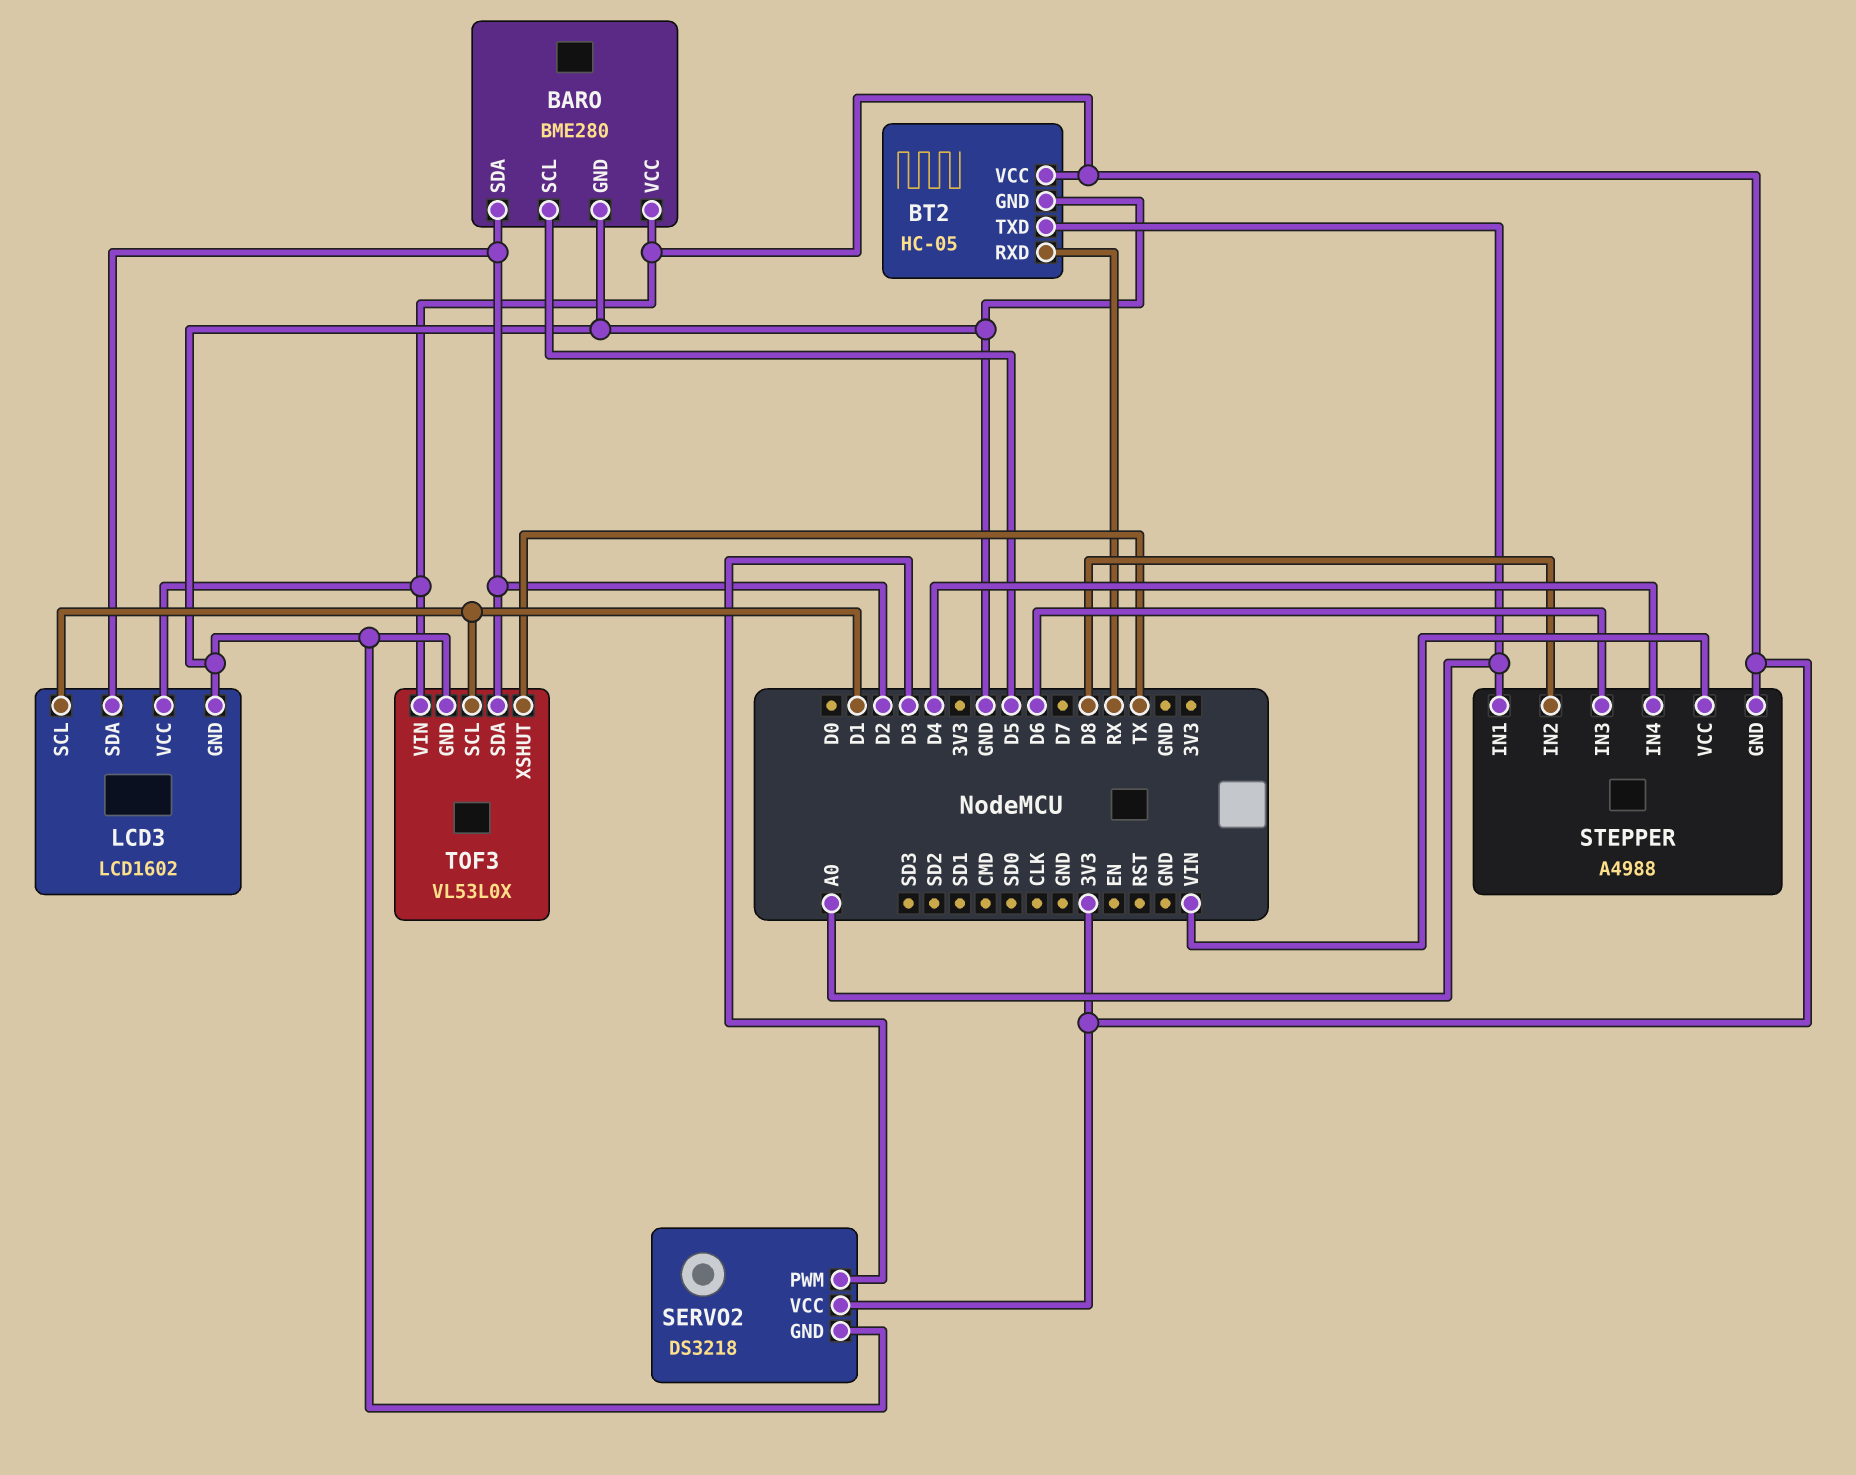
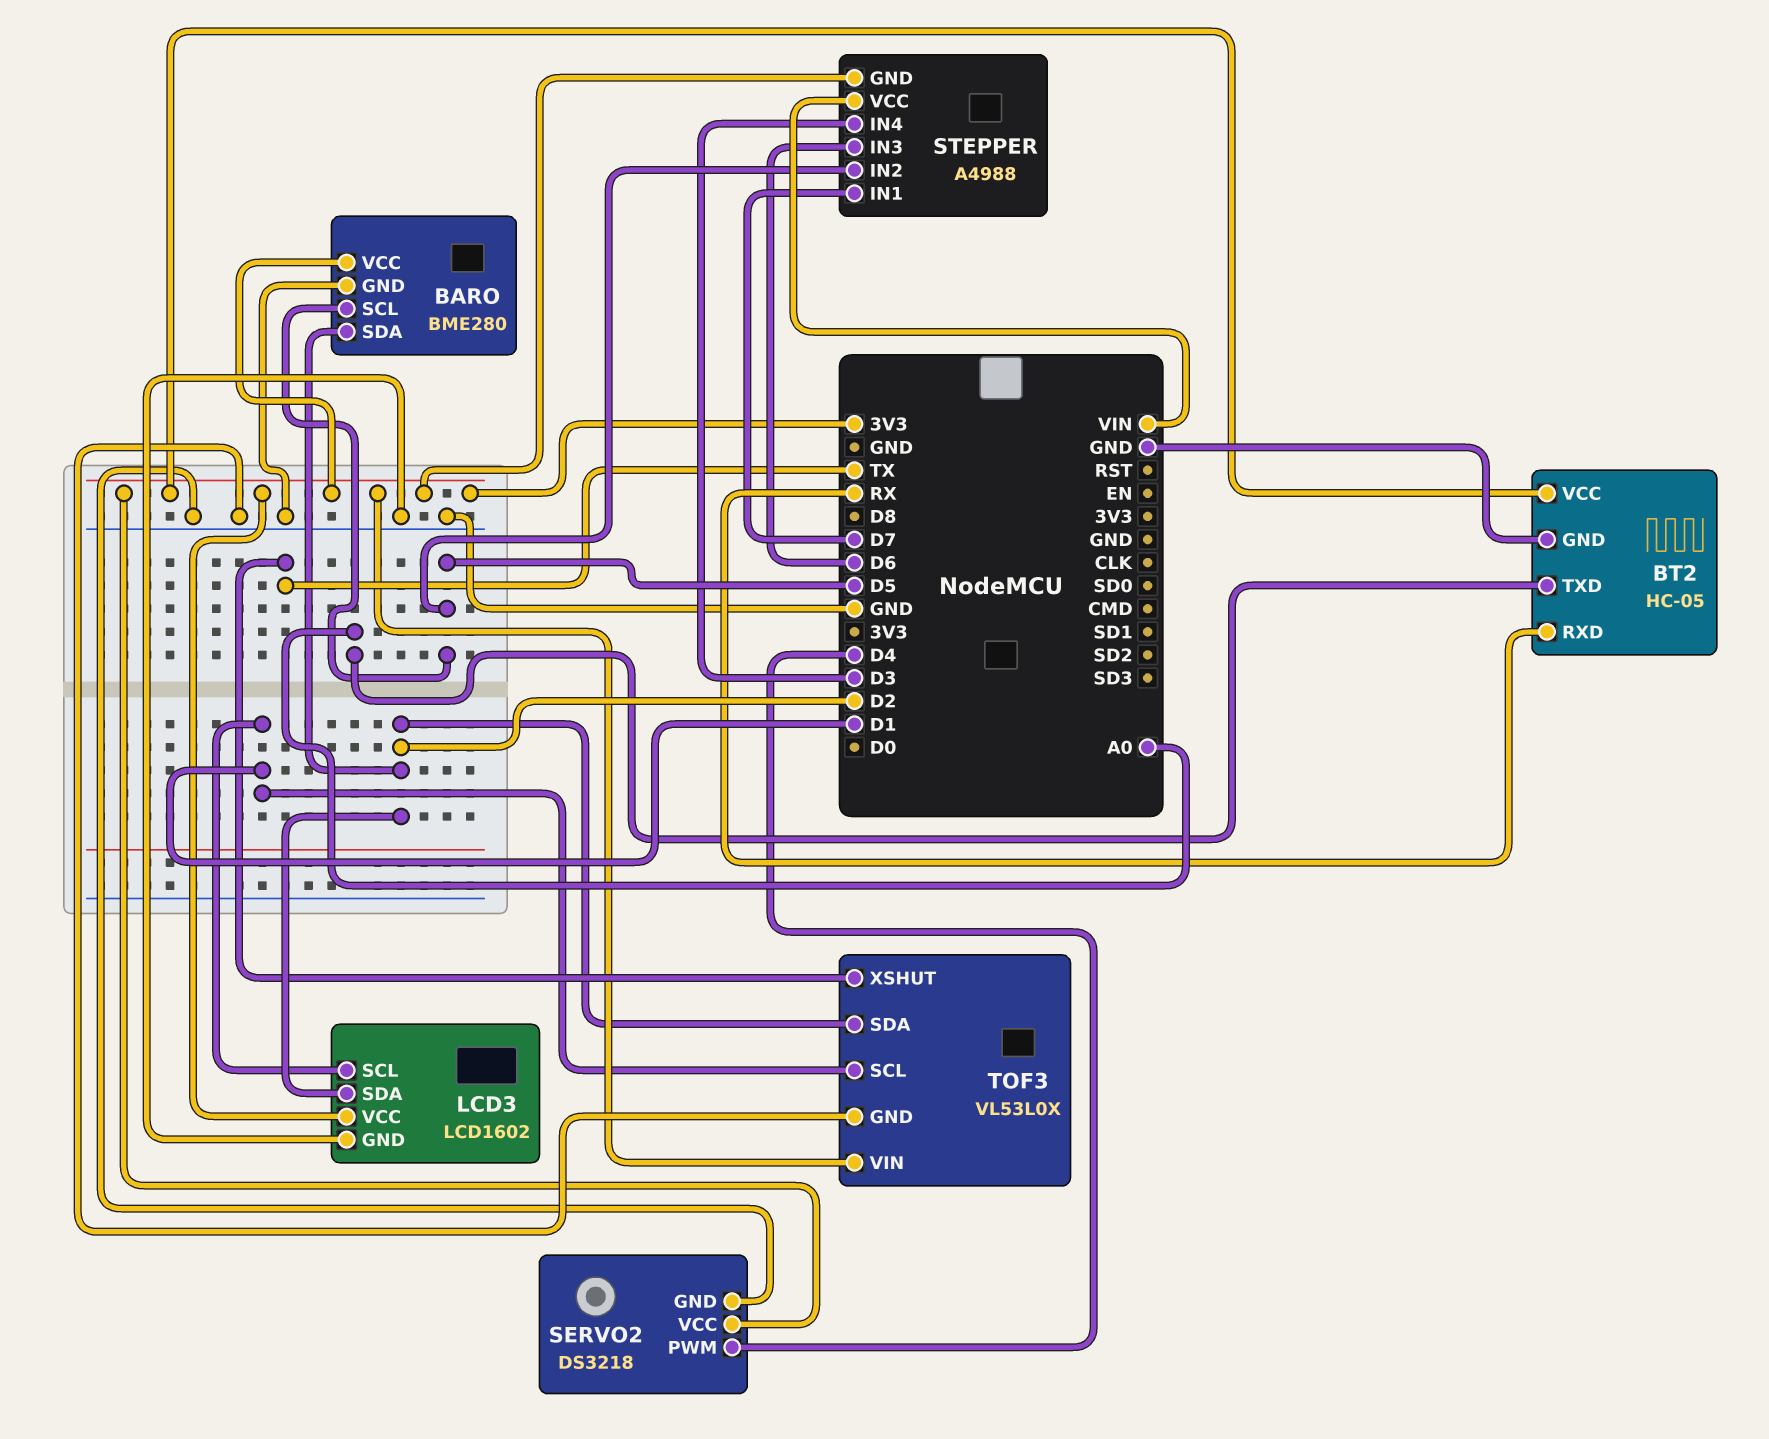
SERVO2 pin PWM: D3 -> D4
STEPPER pin IN1: A0 -> D7
STEPPER pin IN2: D8 -> D5
STEPPER pin IN4: D4 -> D3

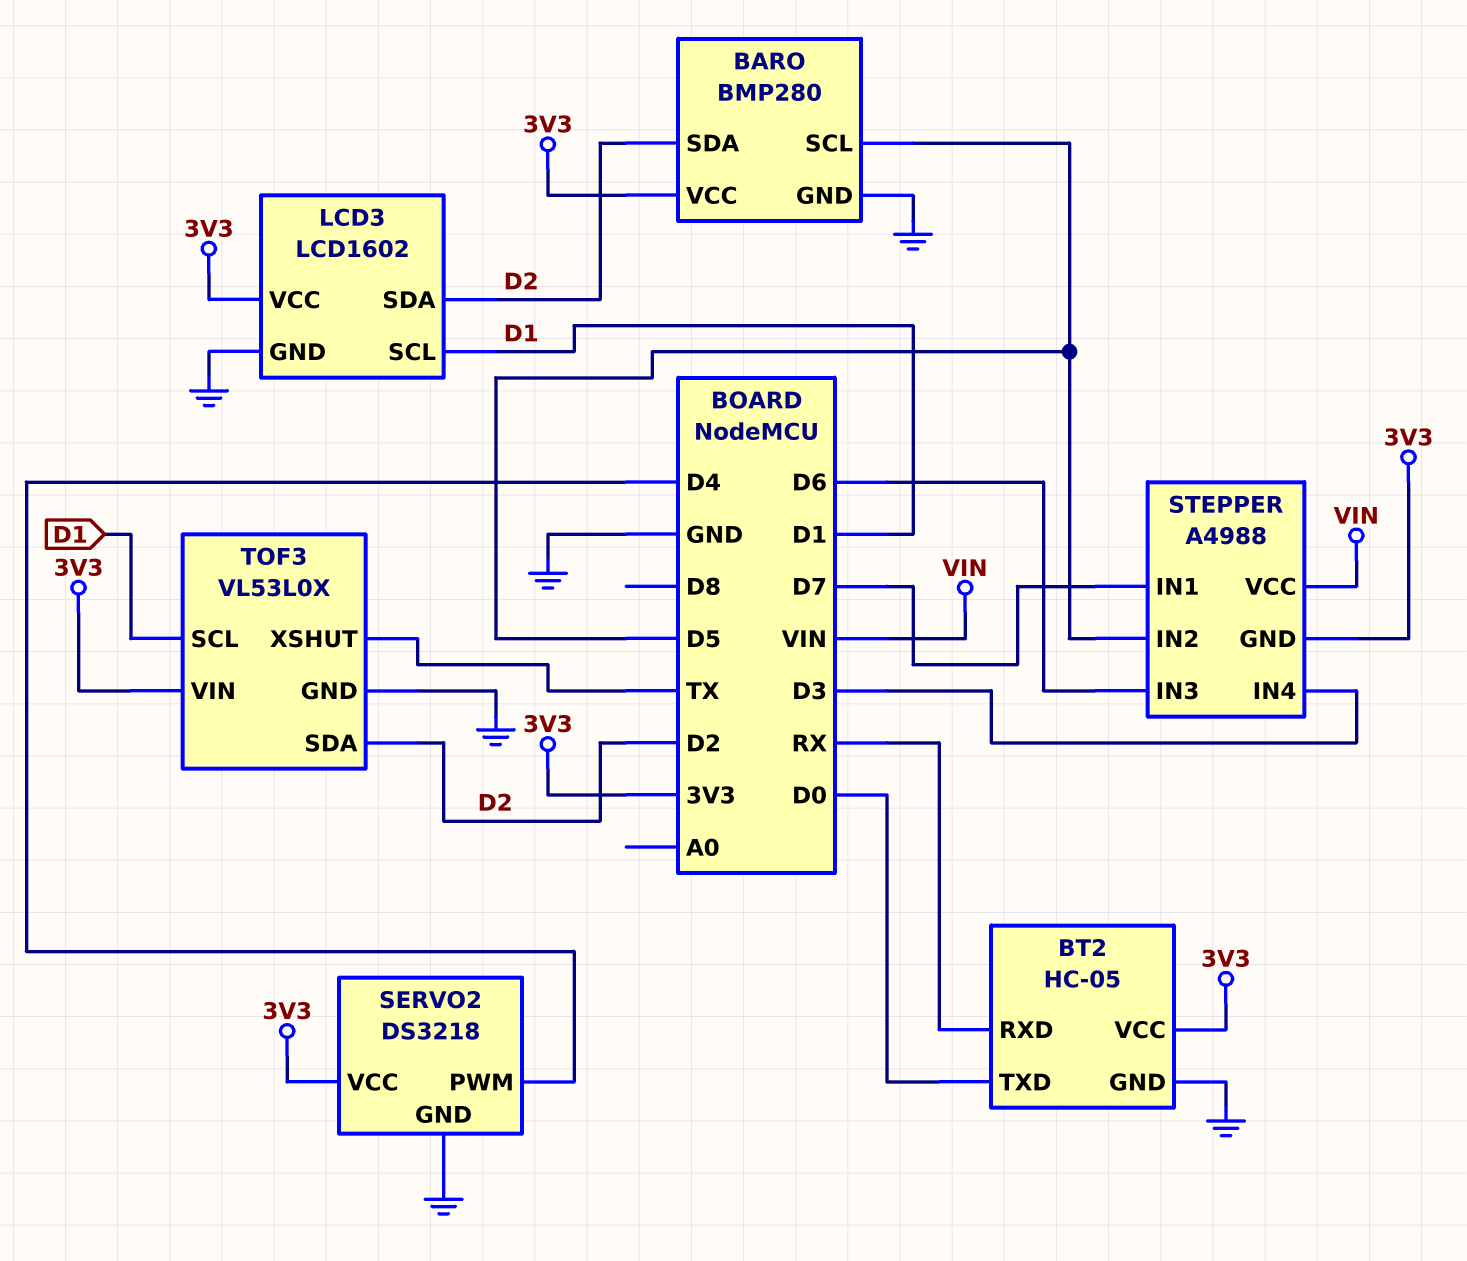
BARO: BME280 -> BMP280
BT2 pin TXD: A0 -> D0

